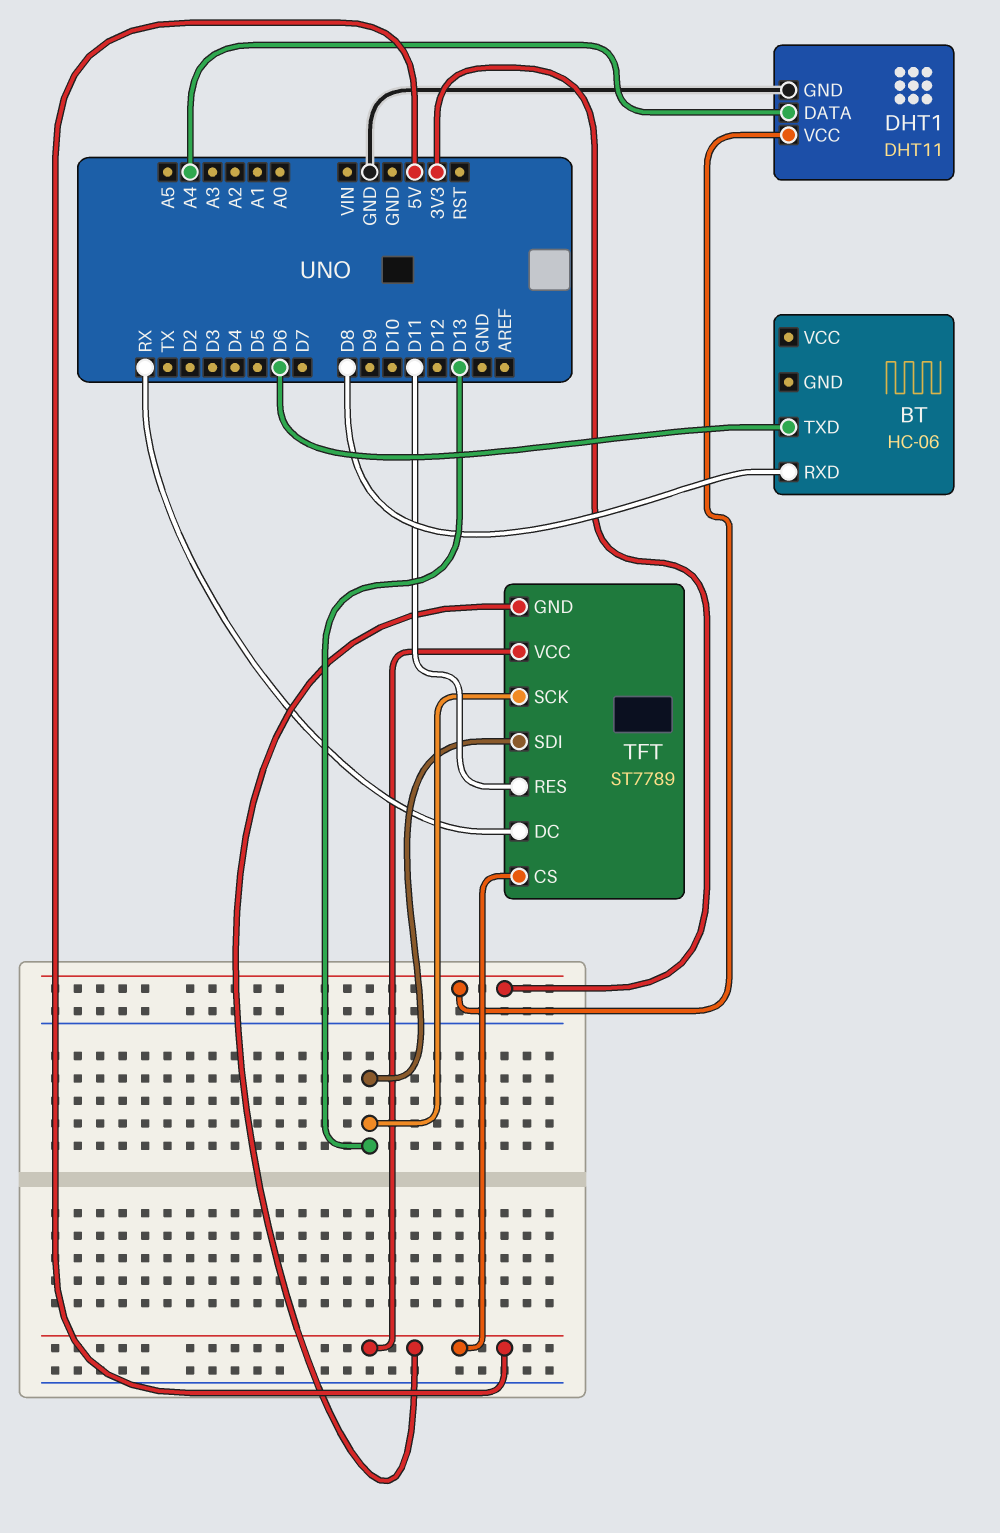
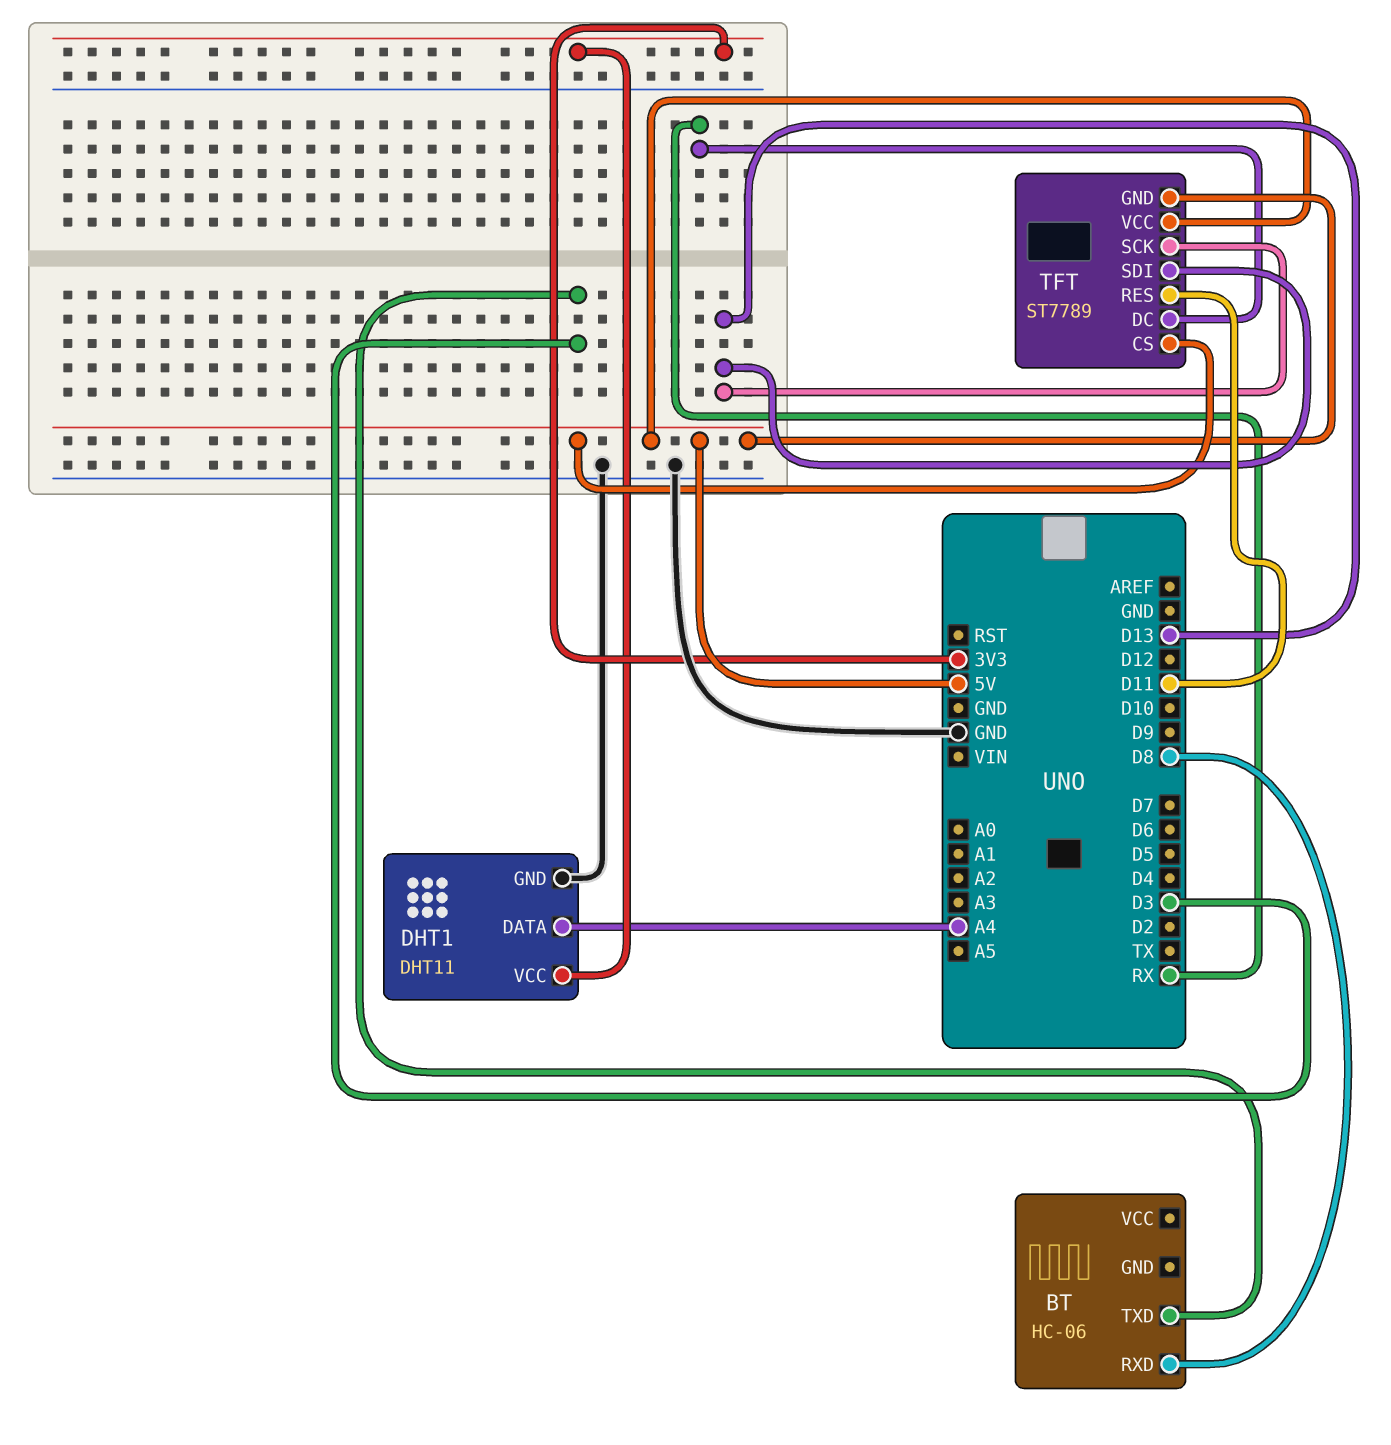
BT pin TXD: D6 -> D3

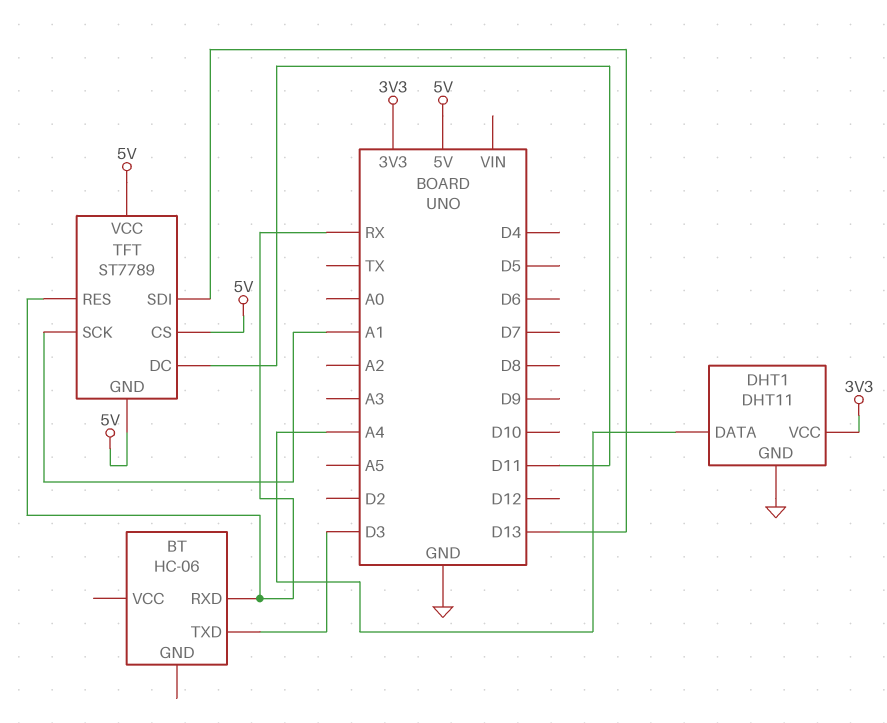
BT pin RXD: D8 -> RX
TFT pin DC: RX -> D11
TFT pin RES: D11 -> RX
TFT pin SCK: D13 -> A1

